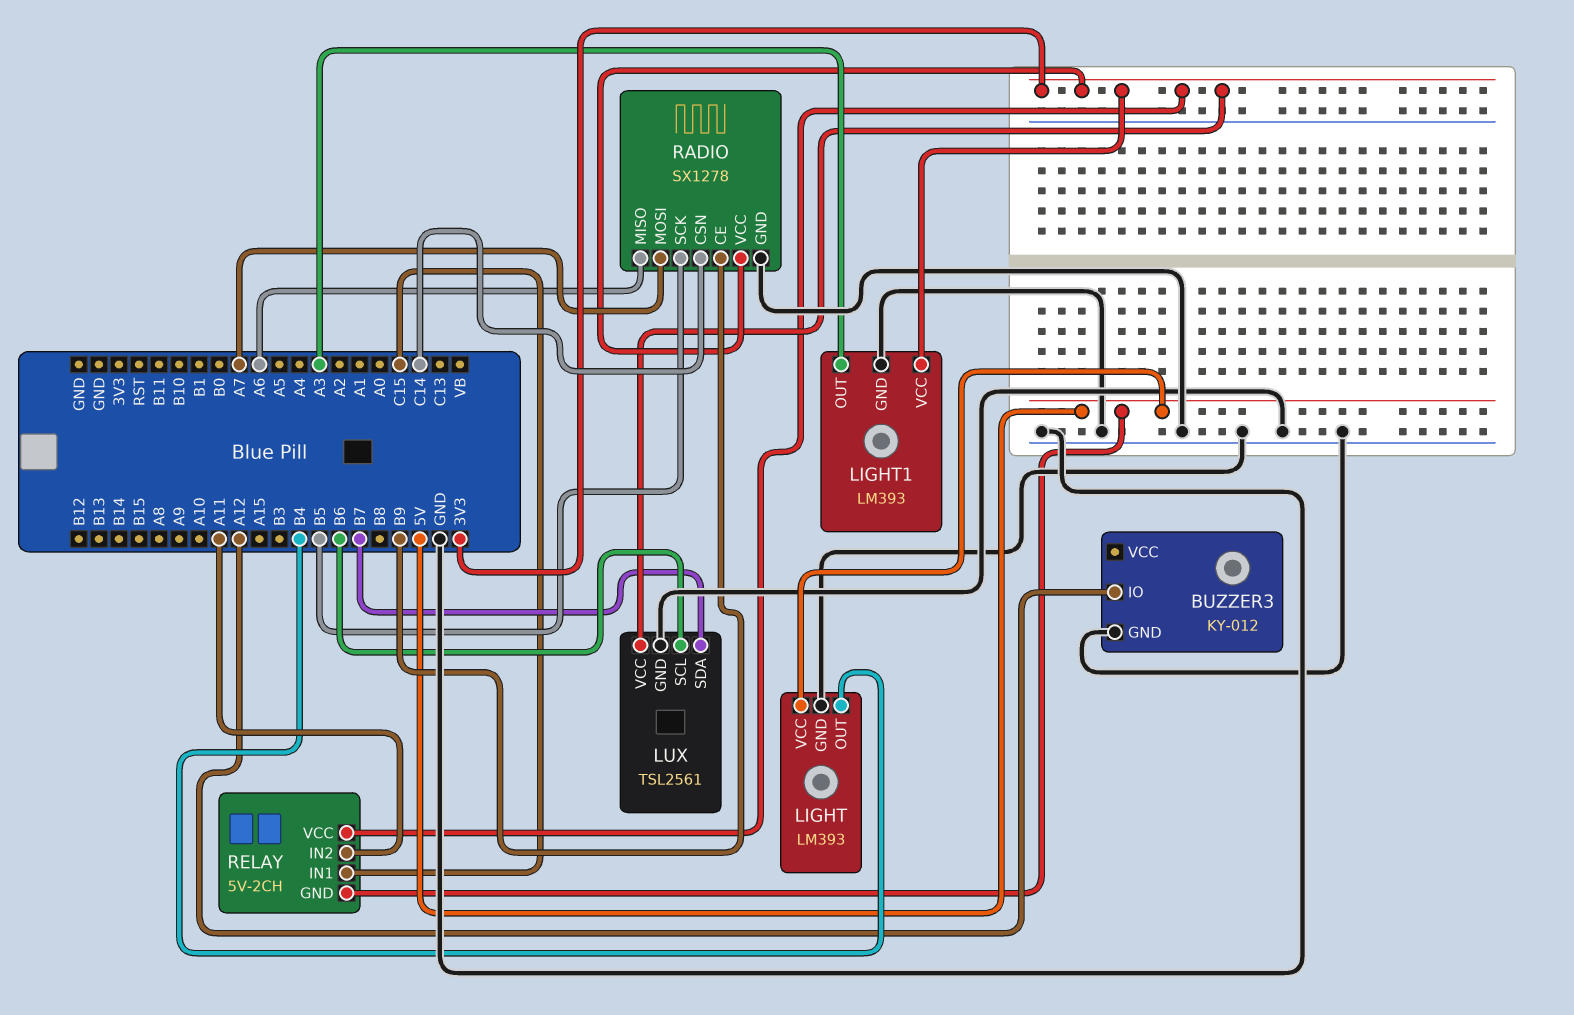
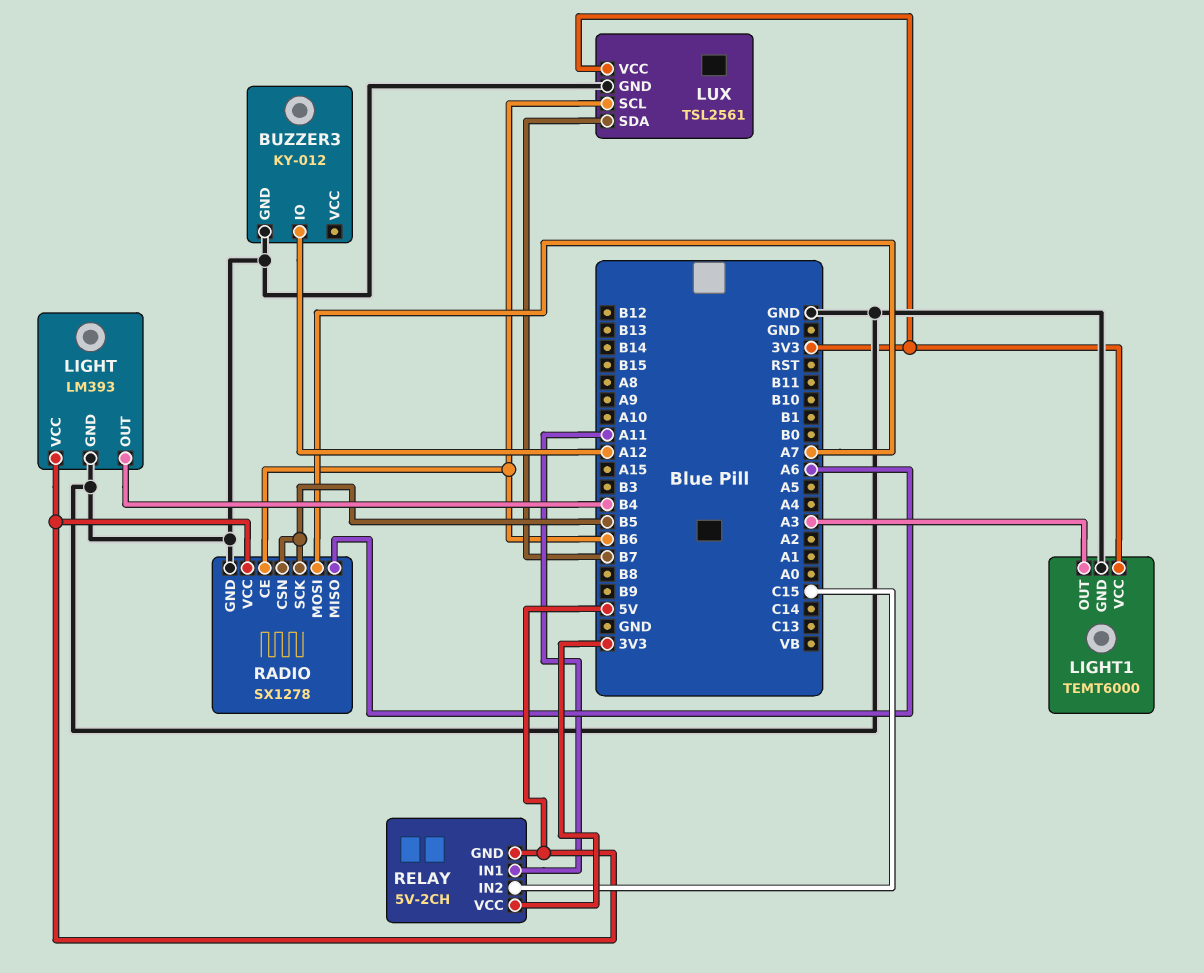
LIGHT1: LM393 -> TEMT6000
RADIO pin CE: B9 -> B6
RADIO pin CSN: C14 -> B5
RADIO pin VCC: 3V3 -> 5V
RELAY pin IN1: C15 -> A11
RELAY pin IN2: A11 -> C15

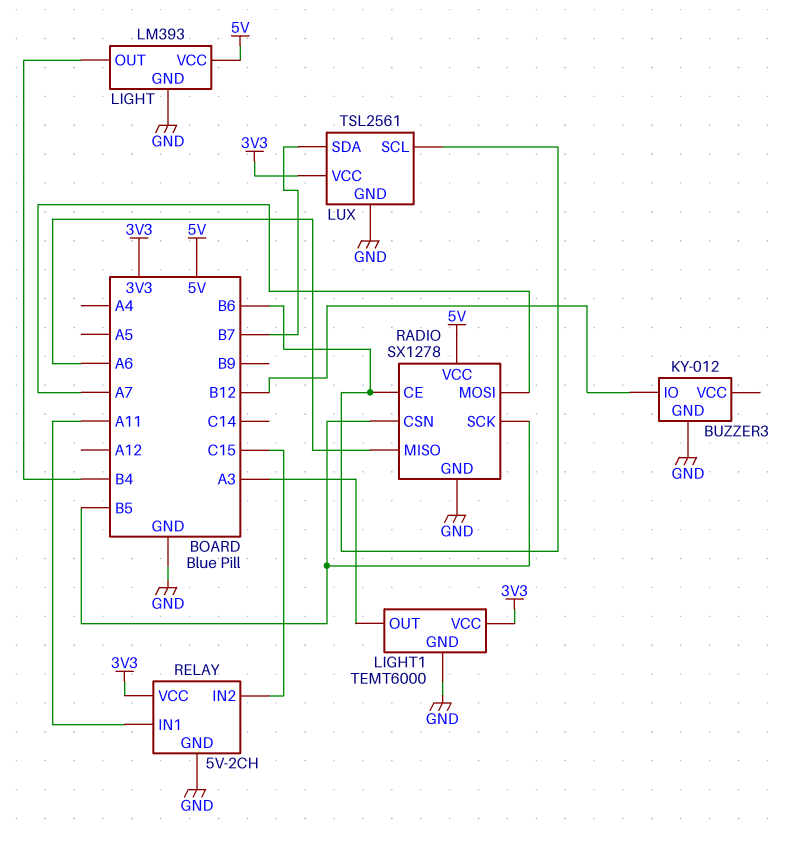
BUZZER3 pin IO: A12 -> B12
RELAY pin GND: 5V -> GND

